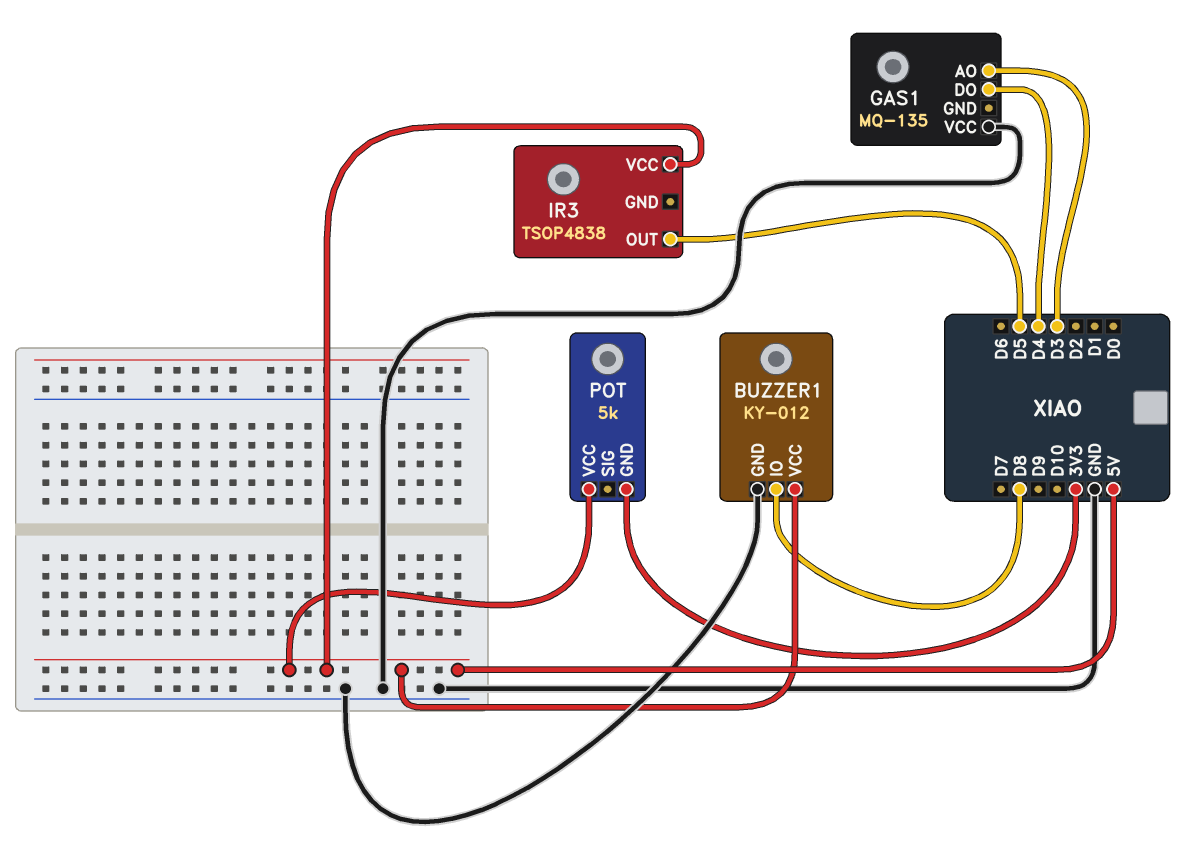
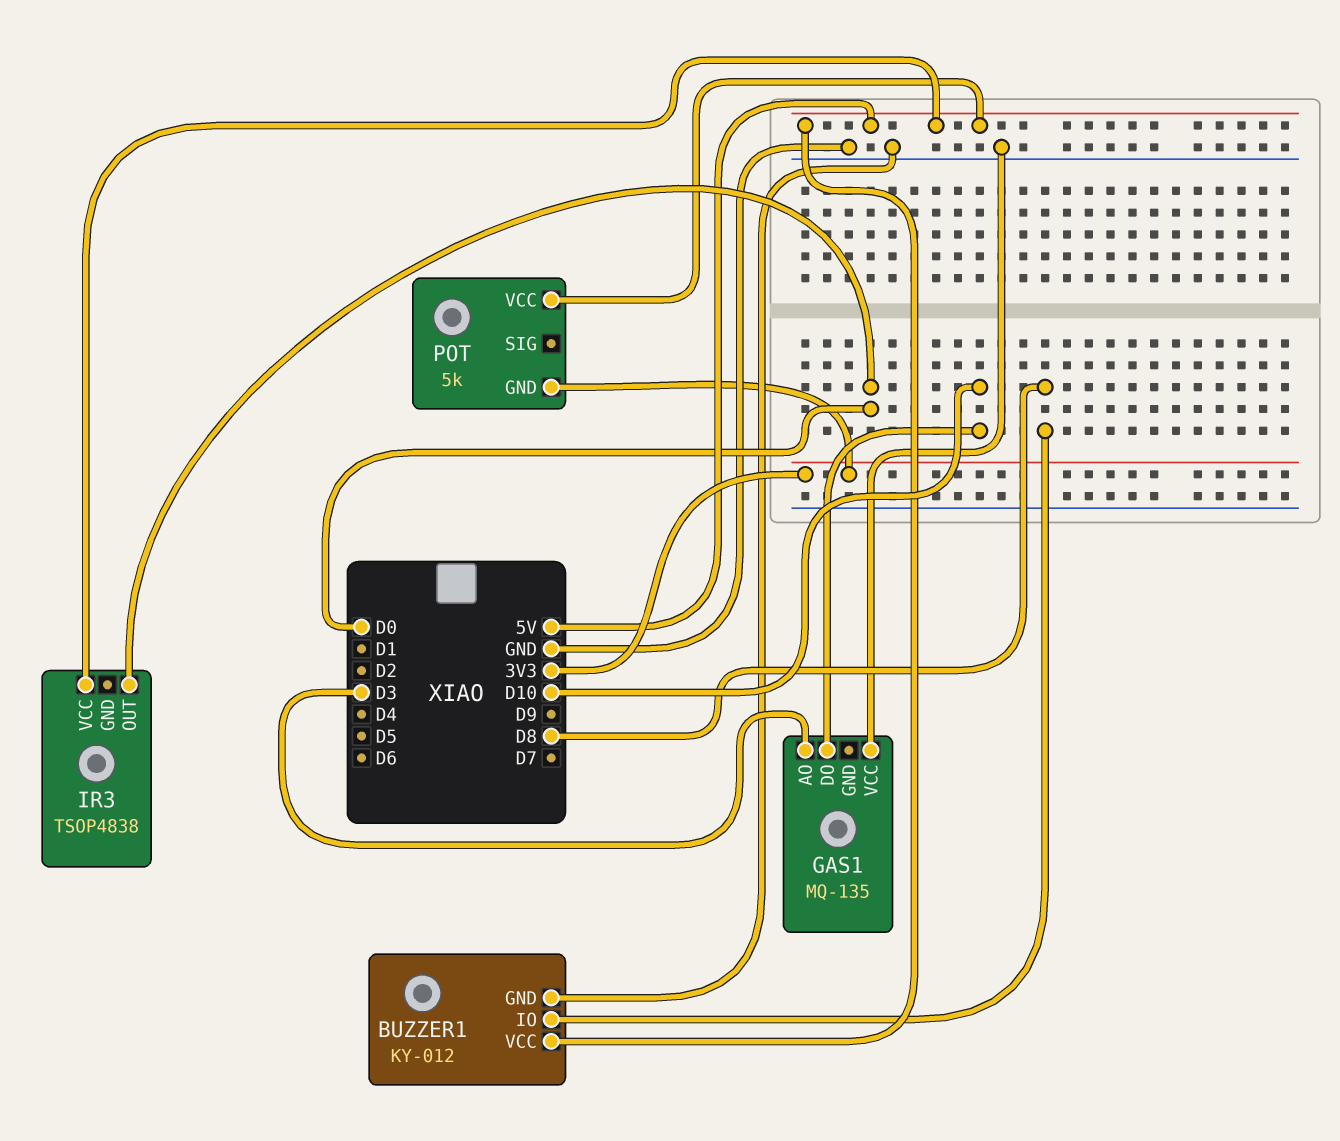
GAS1 pin DO: D4 -> D10
IR3 pin OUT: D5 -> D0

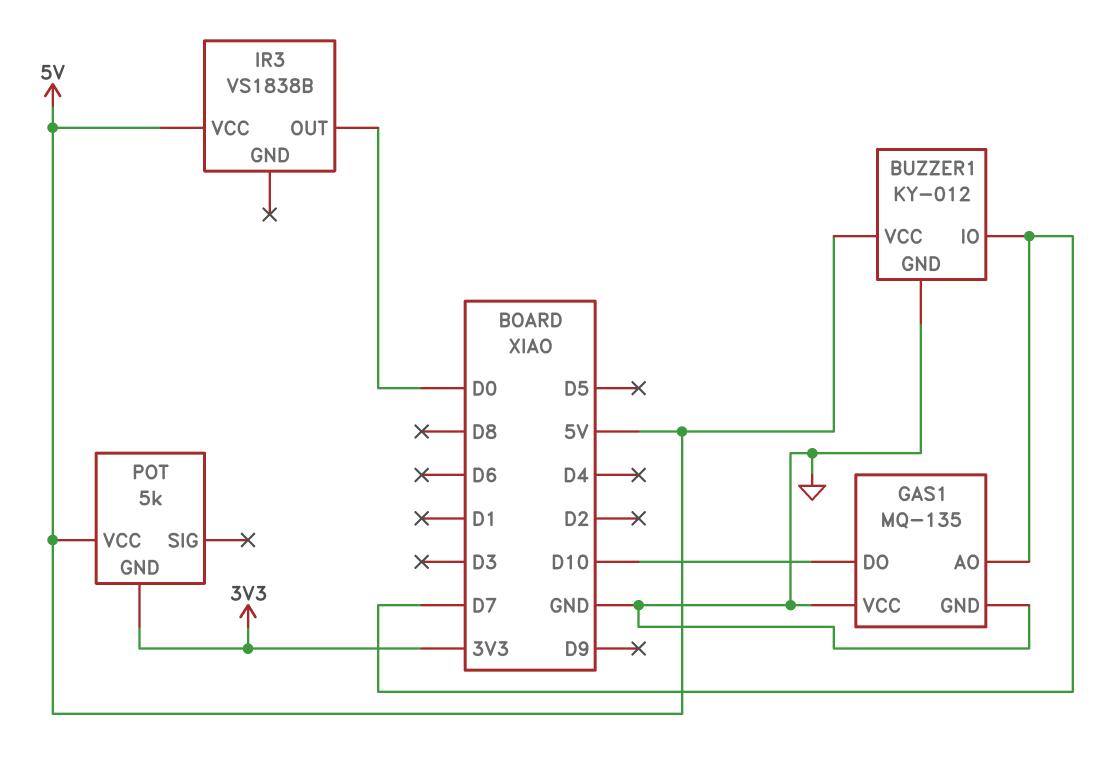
BUZZER1 pin IO: D8 -> D7
GAS1 pin AO: D3 -> D7
GAS1 pin GND: none -> GND
IR3: TSOP4838 -> VS1838B

